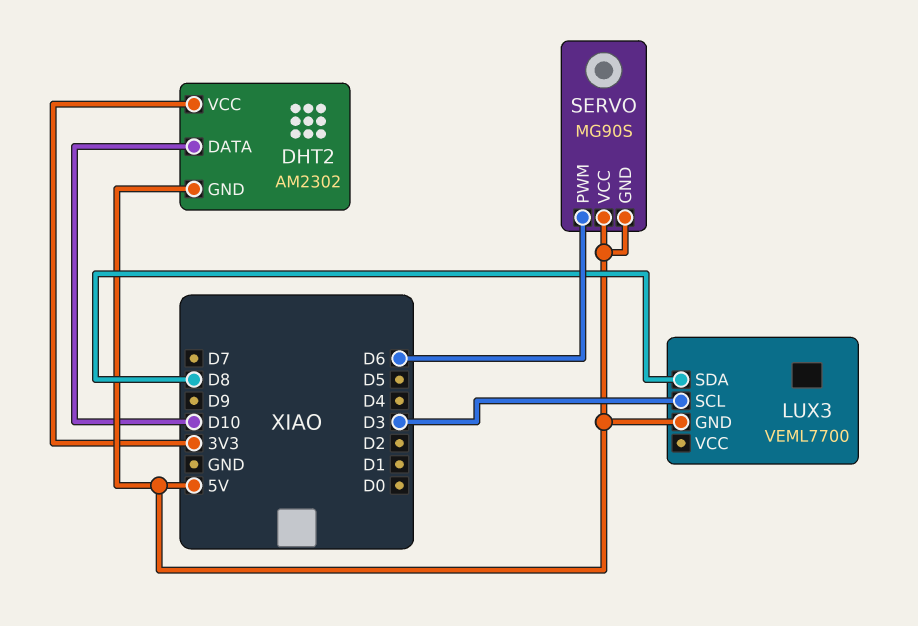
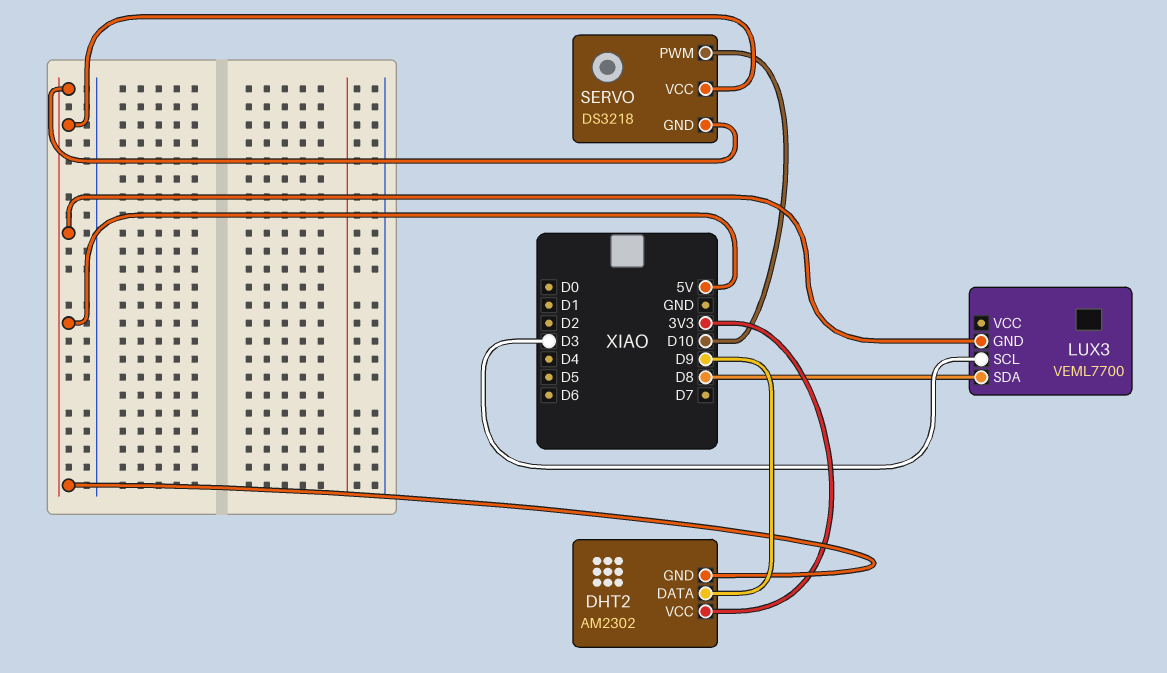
DHT2 pin DATA: D10 -> D9
SERVO: MG90S -> DS3218
SERVO pin PWM: D6 -> D10

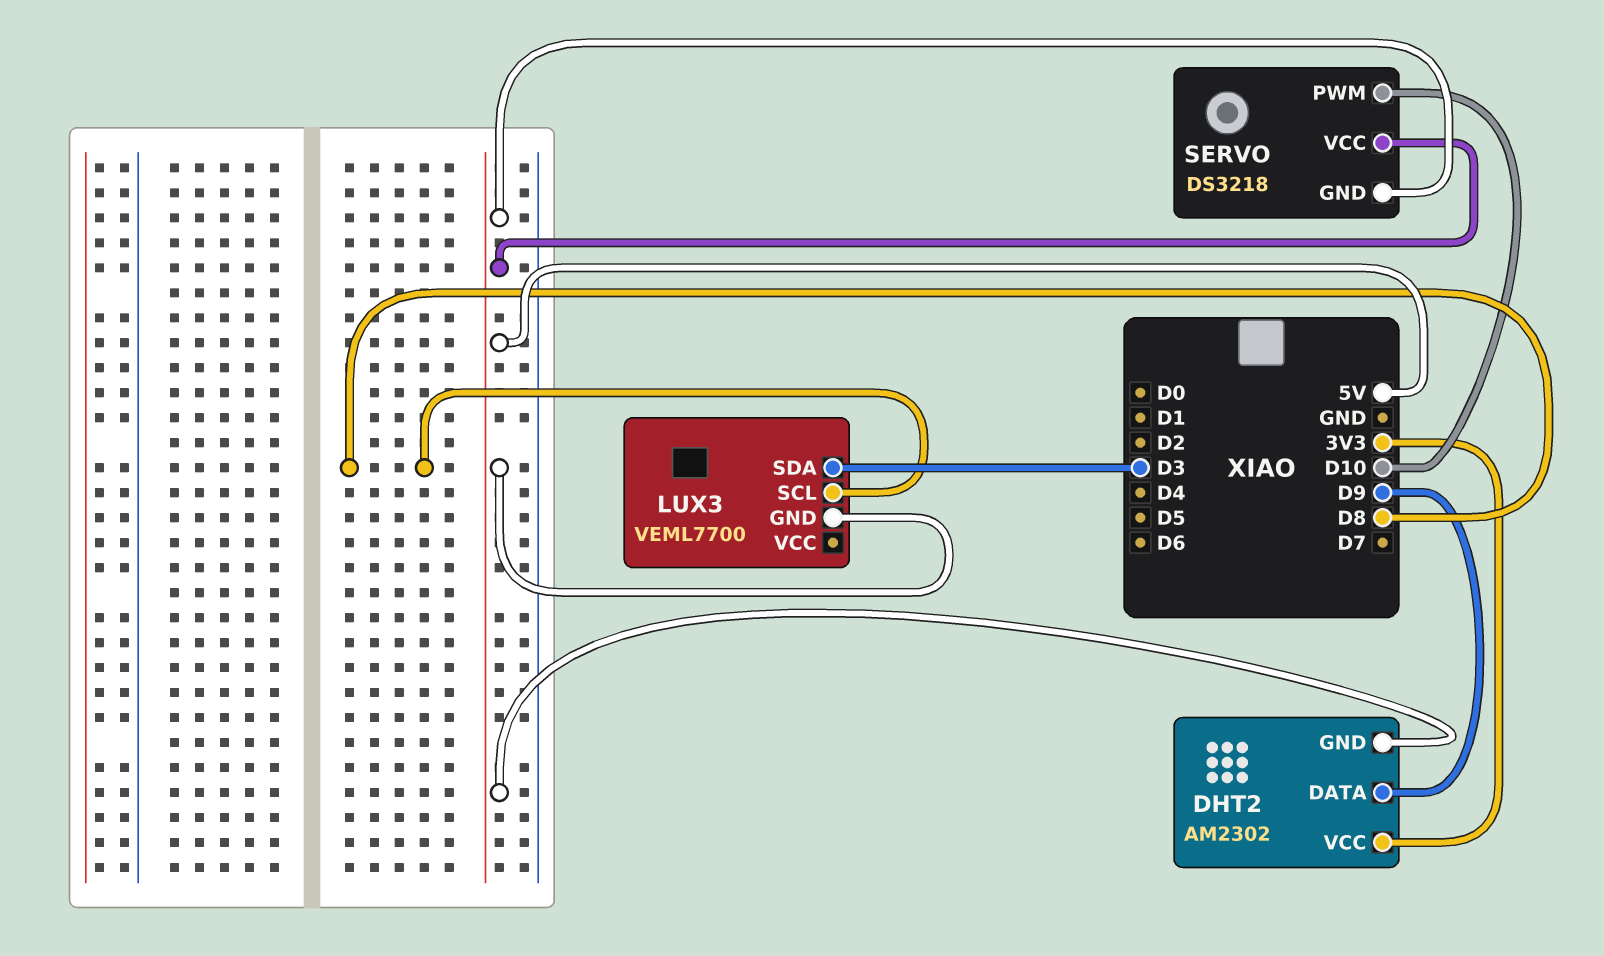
LUX3 pin SCL: D3 -> D8
LUX3 pin SDA: D8 -> D3

